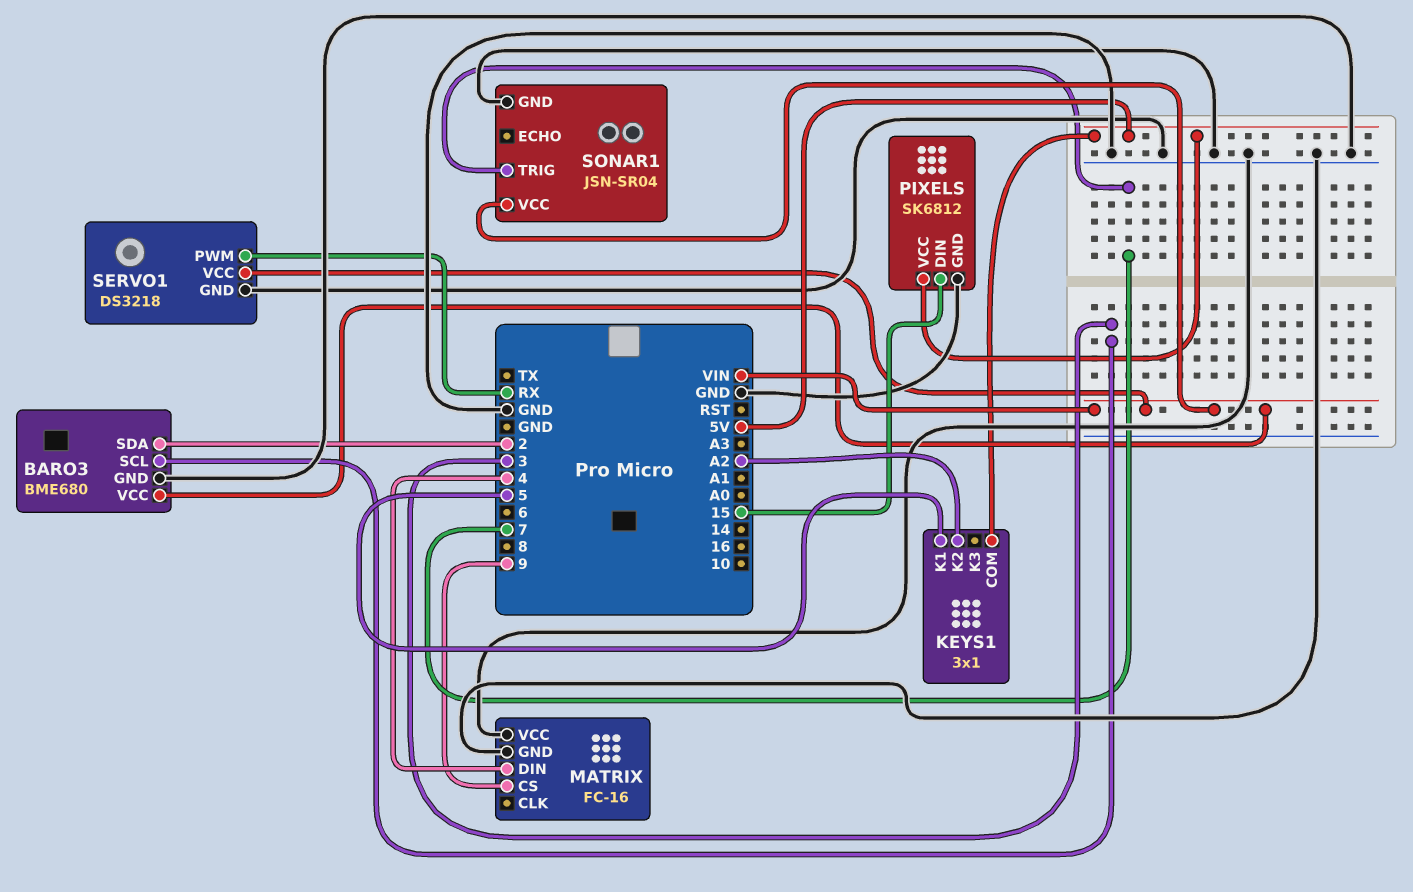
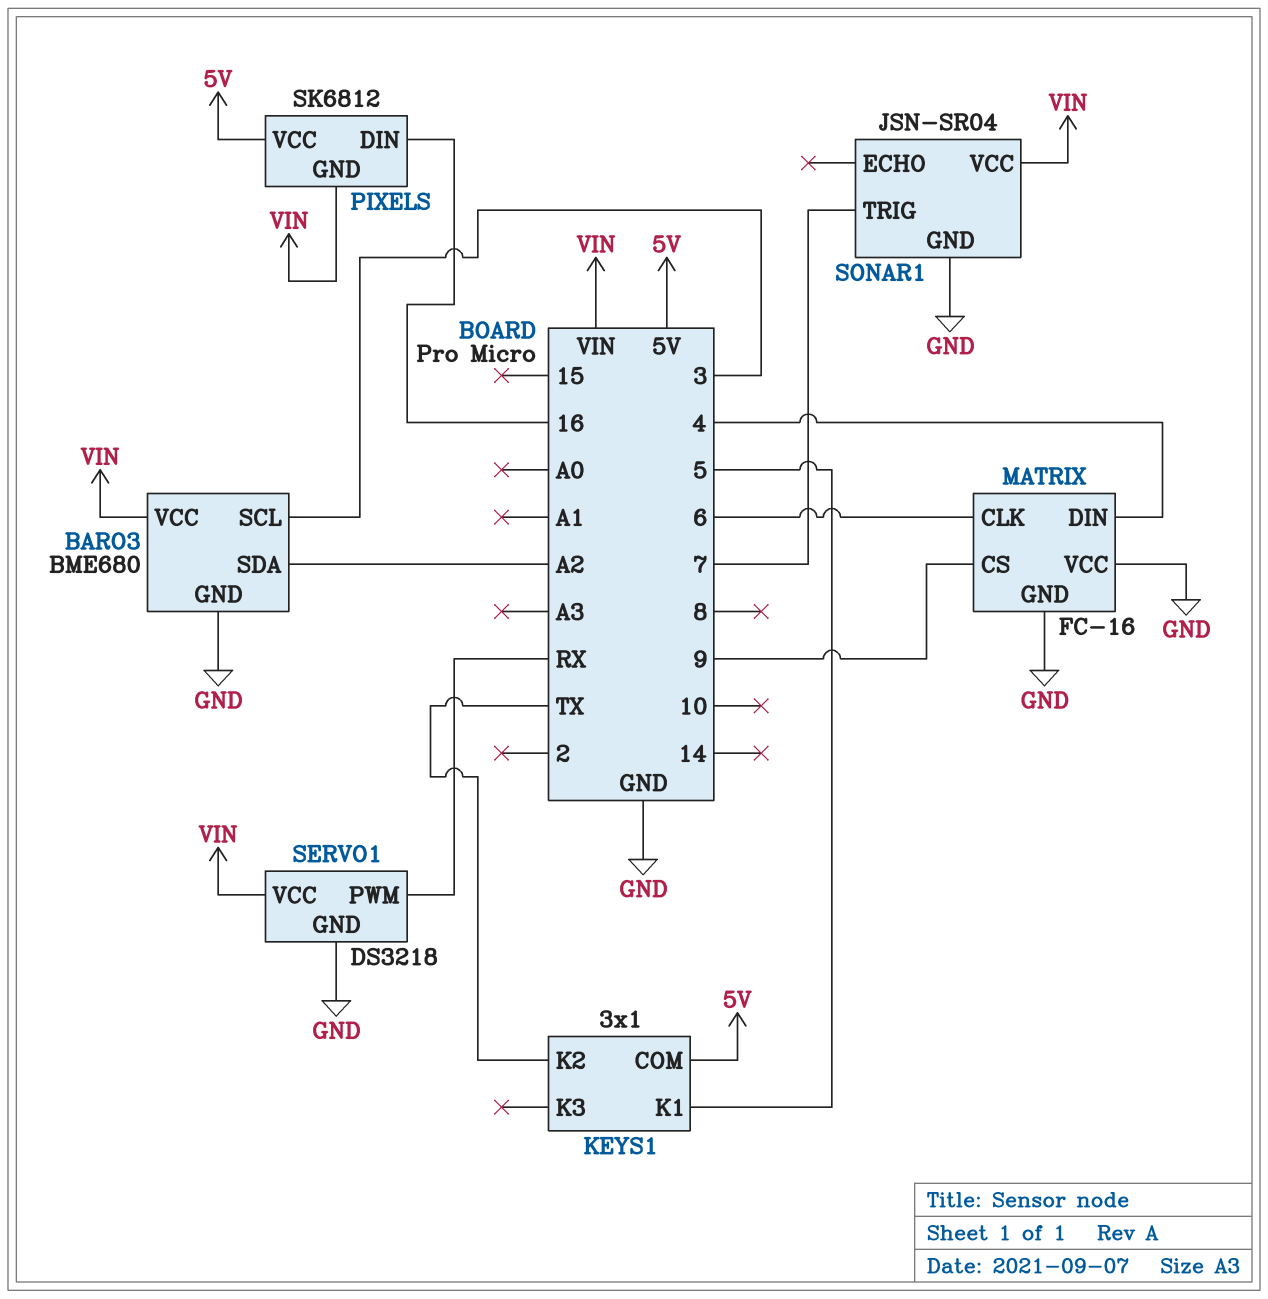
BARO3 pin SDA: 2 -> A2
KEYS1 pin K2: A2 -> TX
MATRIX pin CLK: none -> 6
PIXELS pin DIN: 15 -> 16
PIXELS pin GND: GND -> VIN

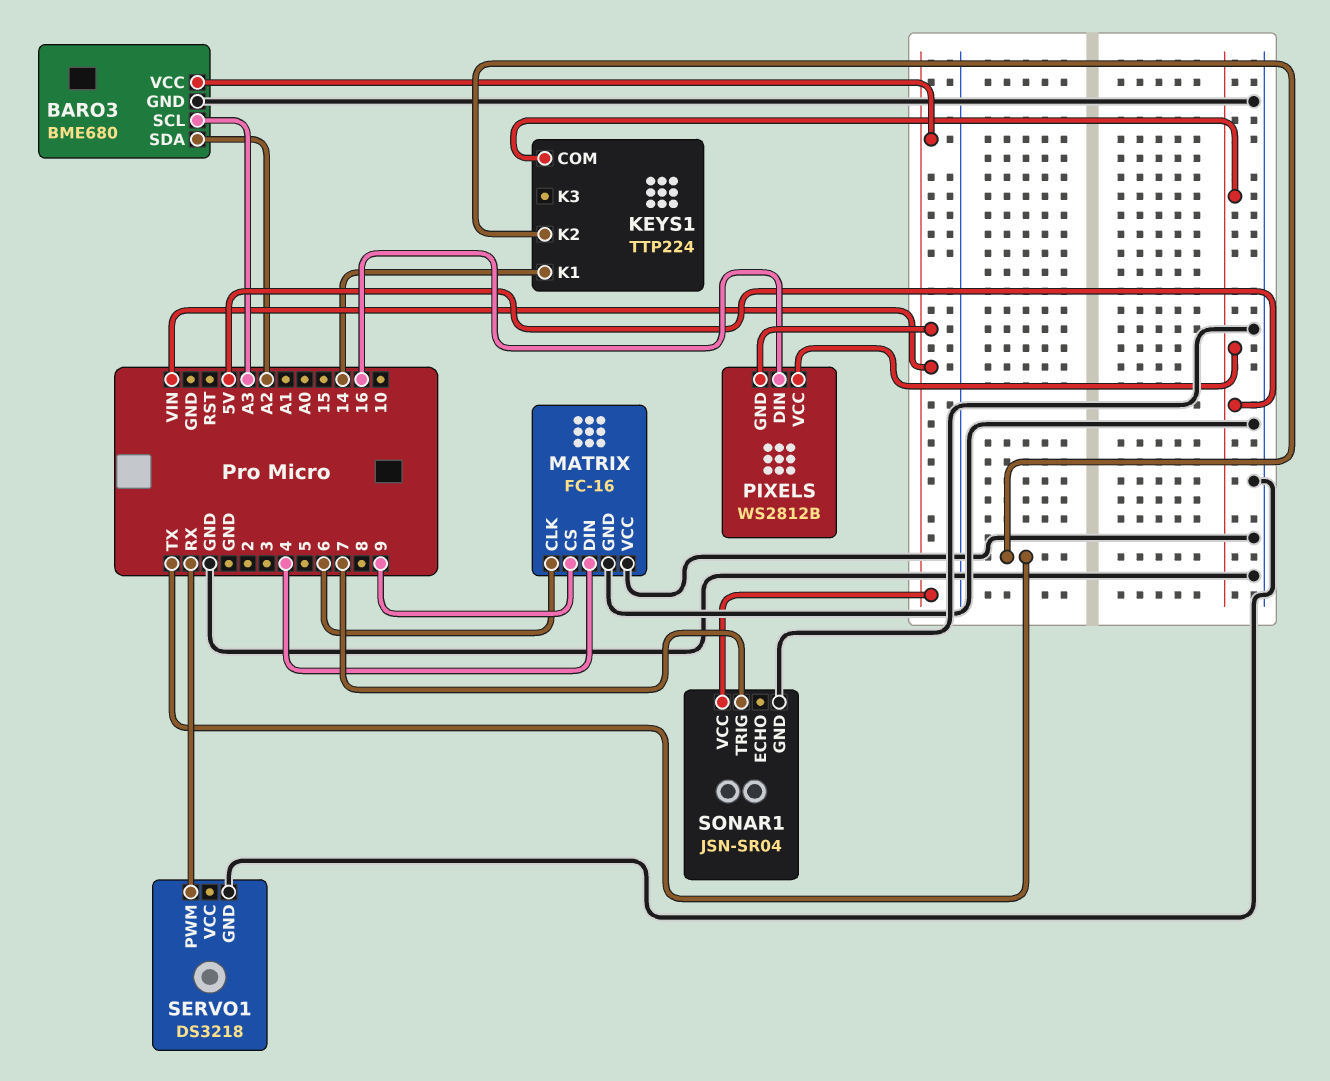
BARO3 pin SCL: 3 -> A3
KEYS1: 3x1 -> TTP224
KEYS1 pin K1: 5 -> 14
PIXELS: SK6812 -> WS2812B
SERVO1 pin VCC: VIN -> none

